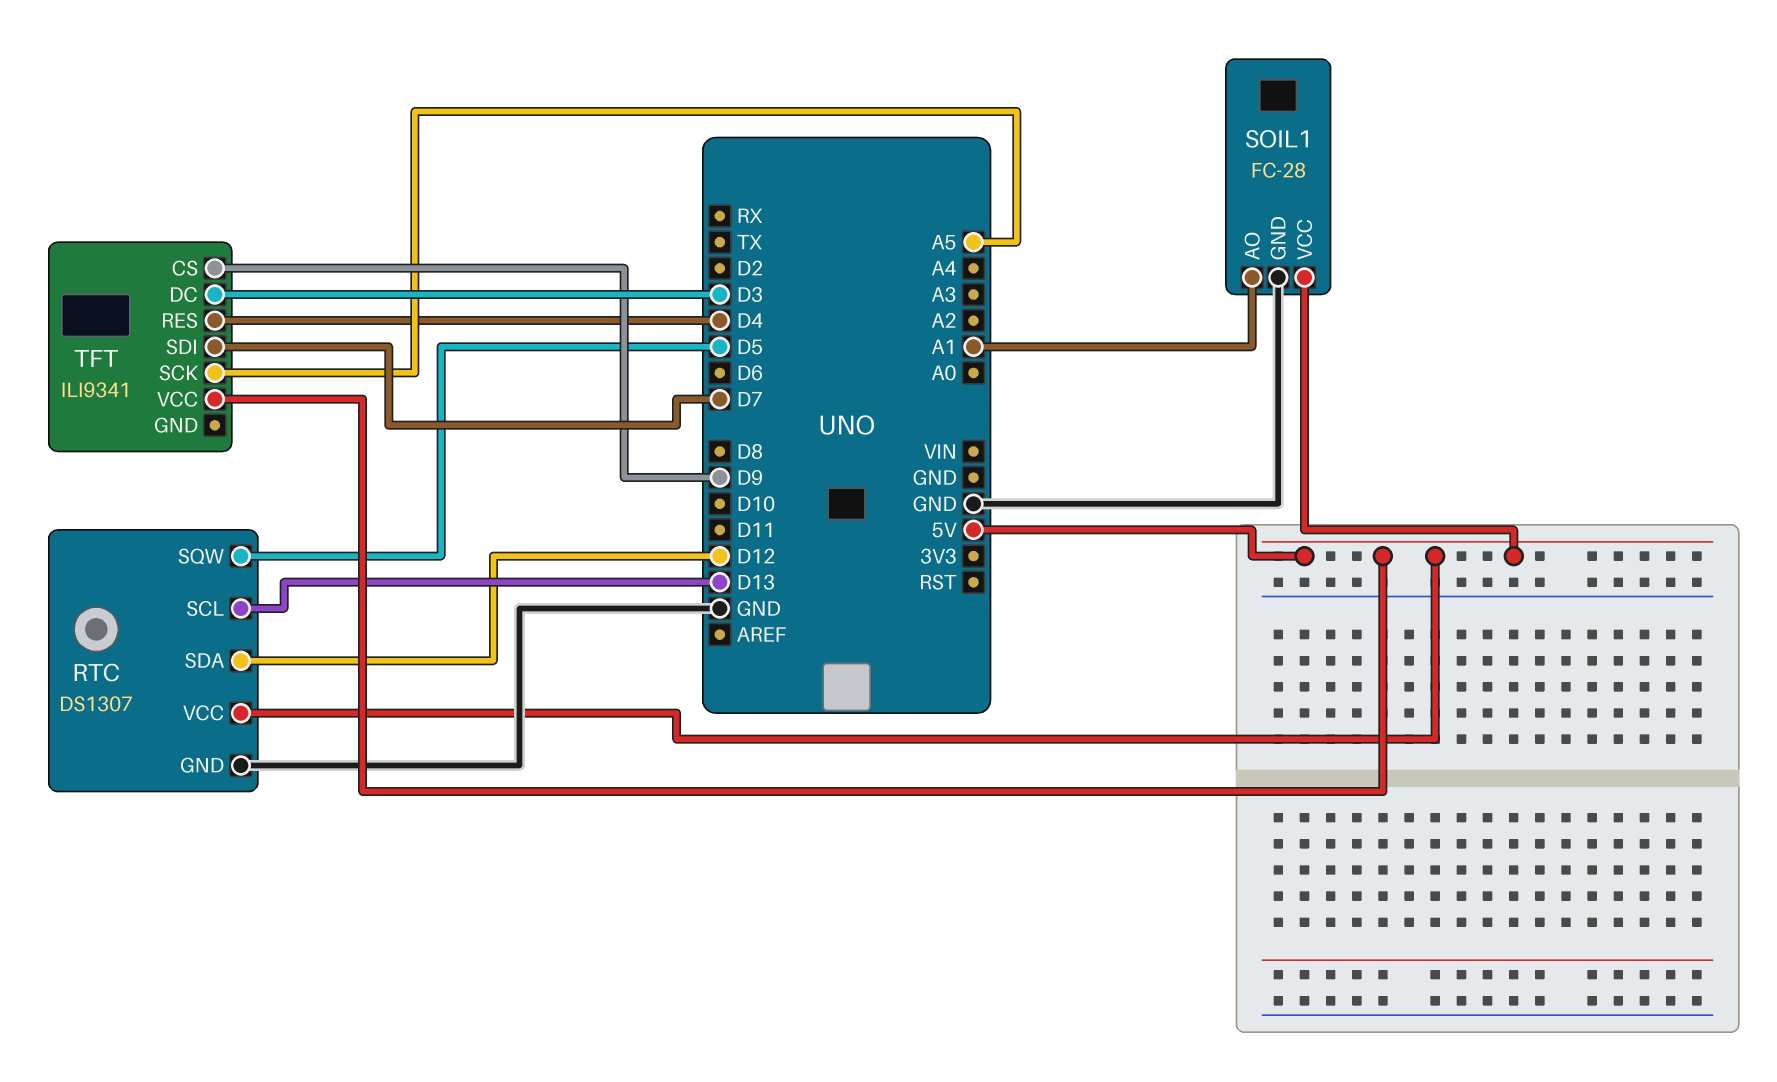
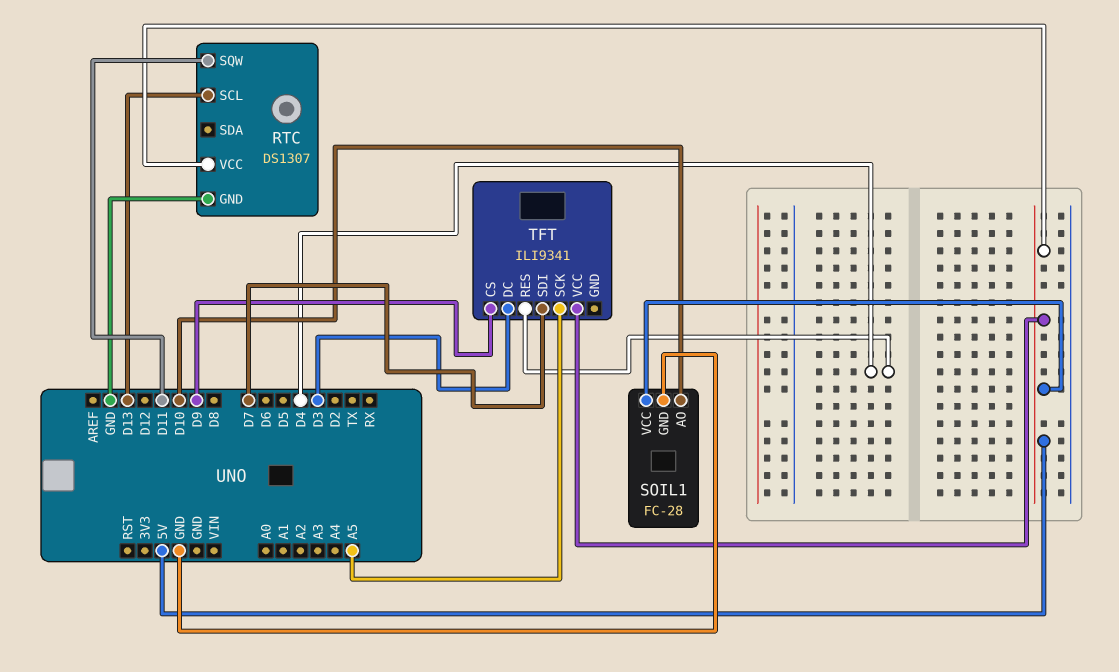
RTC pin SDA: D12 -> none
RTC pin SQW: D5 -> D11
SOIL1 pin AO: A1 -> D10

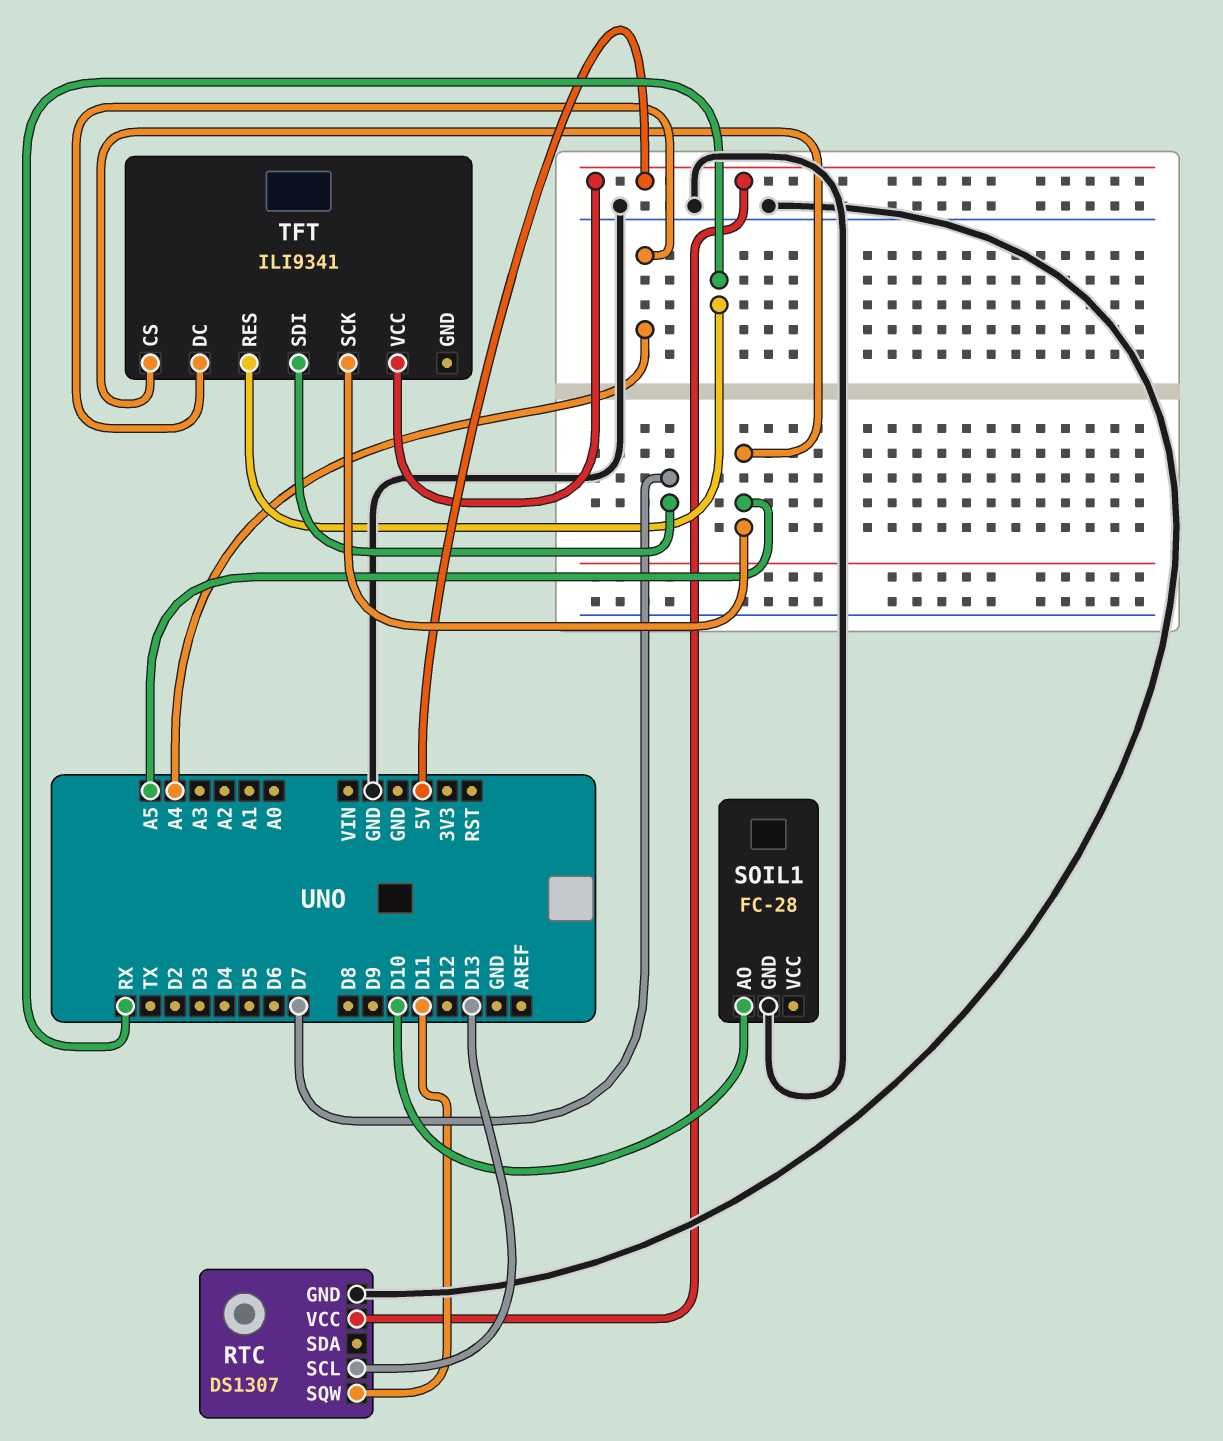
SOIL1 pin VCC: 5V -> none
TFT pin CS: D9 -> A5
TFT pin DC: D3 -> A4
TFT pin RES: D4 -> RX

